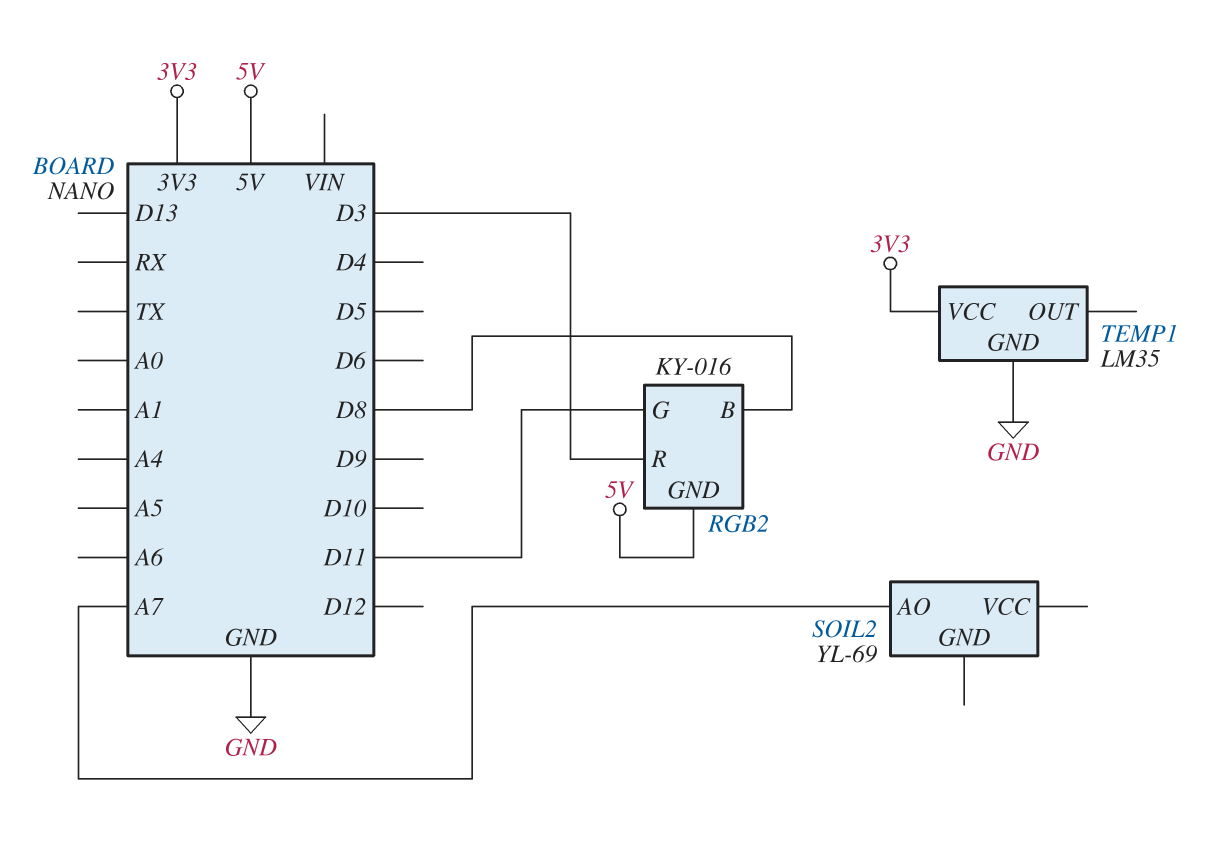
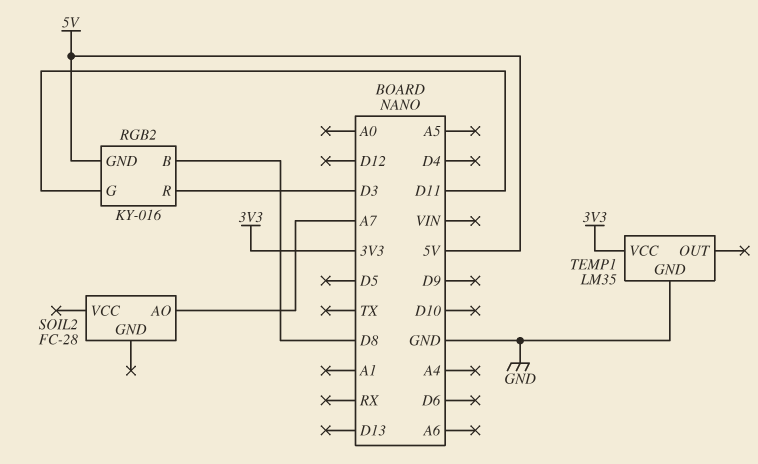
SOIL2: YL-69 -> FC-28

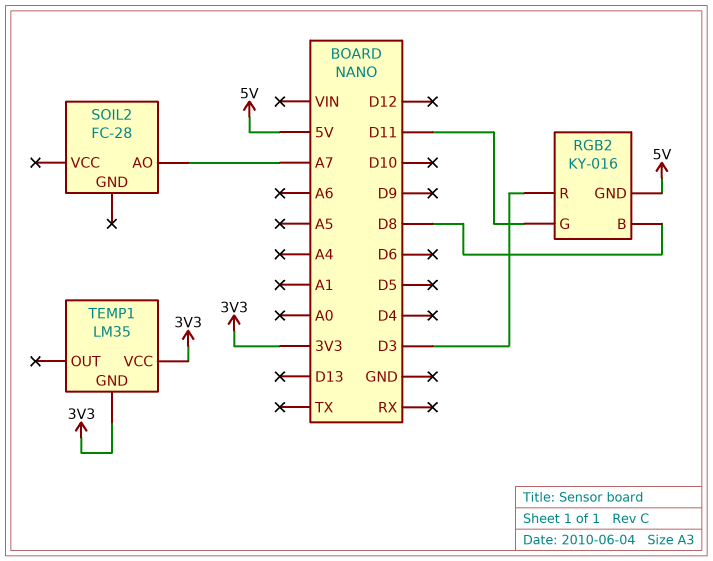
TEMP1 pin GND: GND -> 3V3

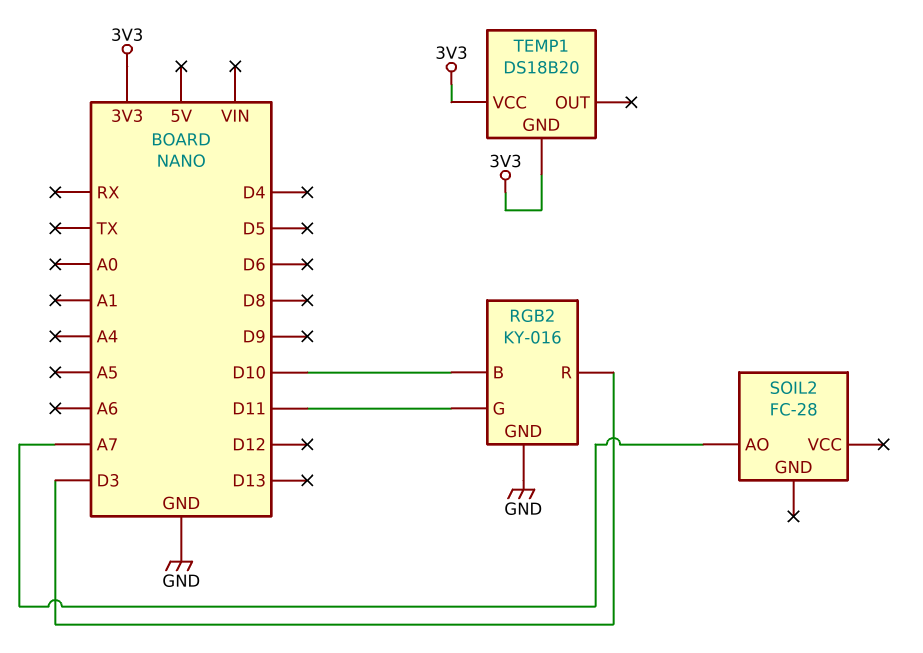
RGB2 pin B: D8 -> D10
RGB2 pin GND: 5V -> GND
TEMP1: LM35 -> DS18B20

